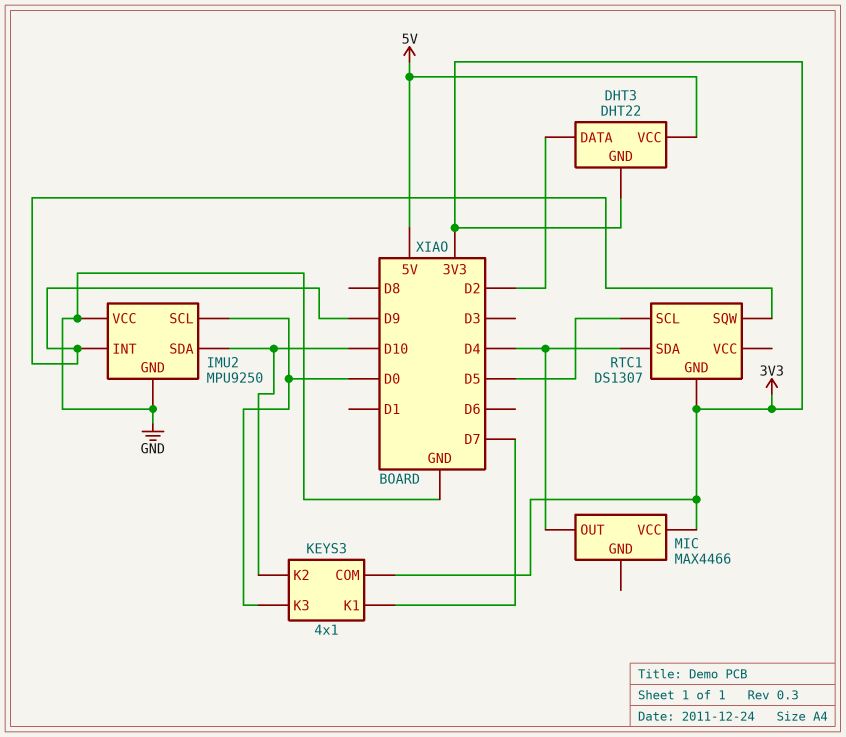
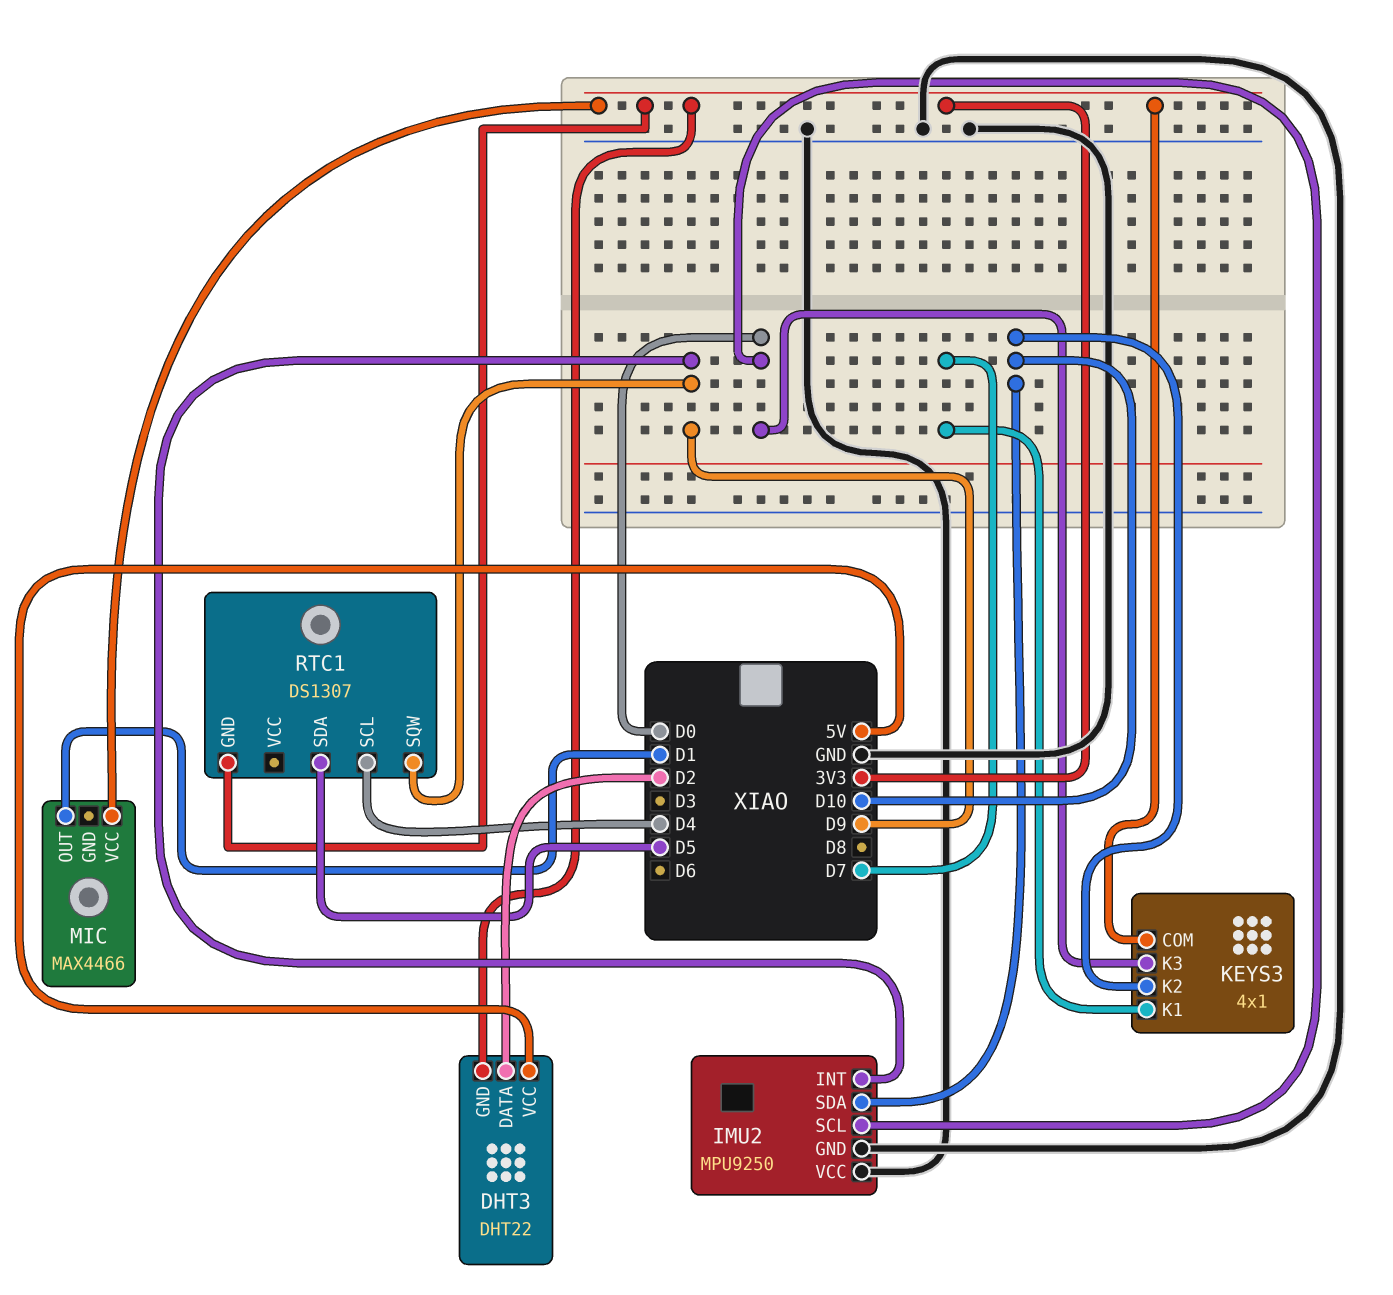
MIC pin OUT: D4 -> D1
RTC1 pin SCL: D5 -> D4
RTC1 pin SDA: D4 -> D5

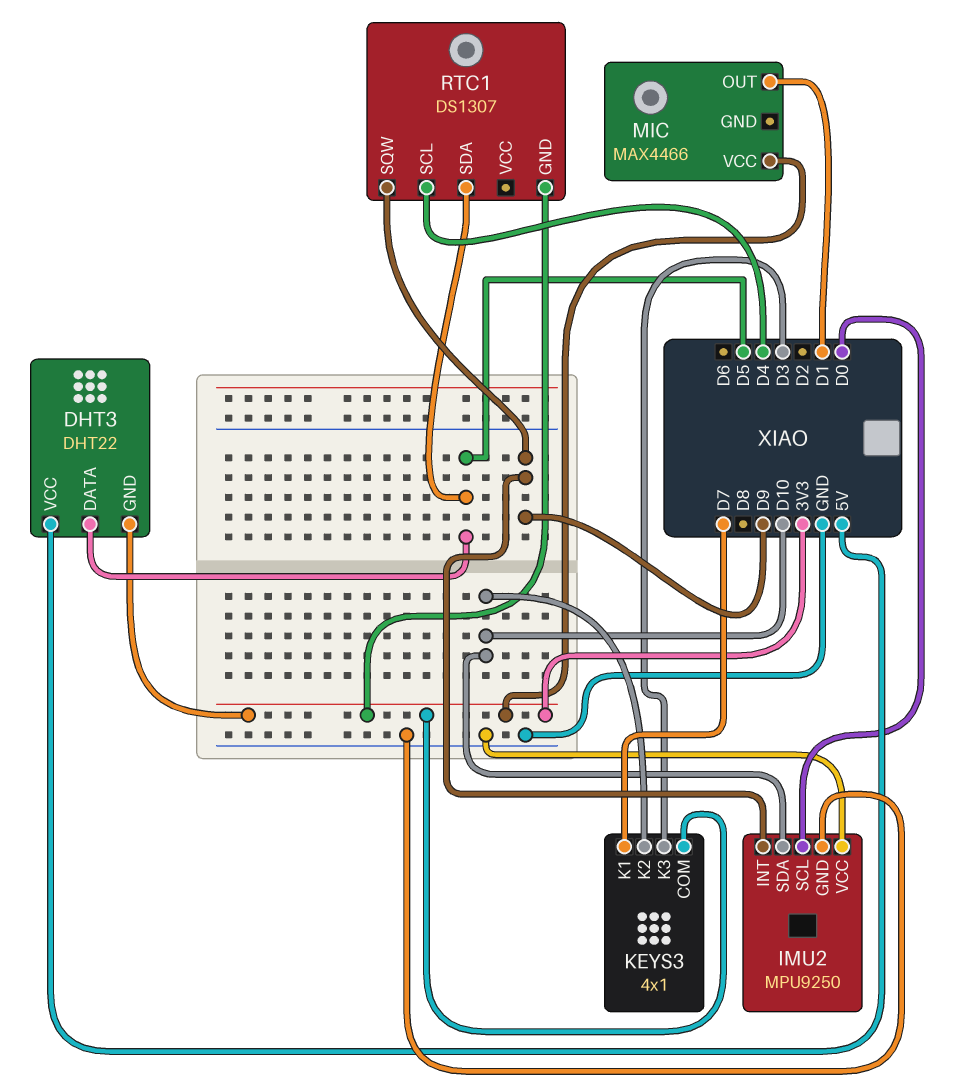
DHT3 pin DATA: D2 -> D5
KEYS3 pin K3: D0 -> D3

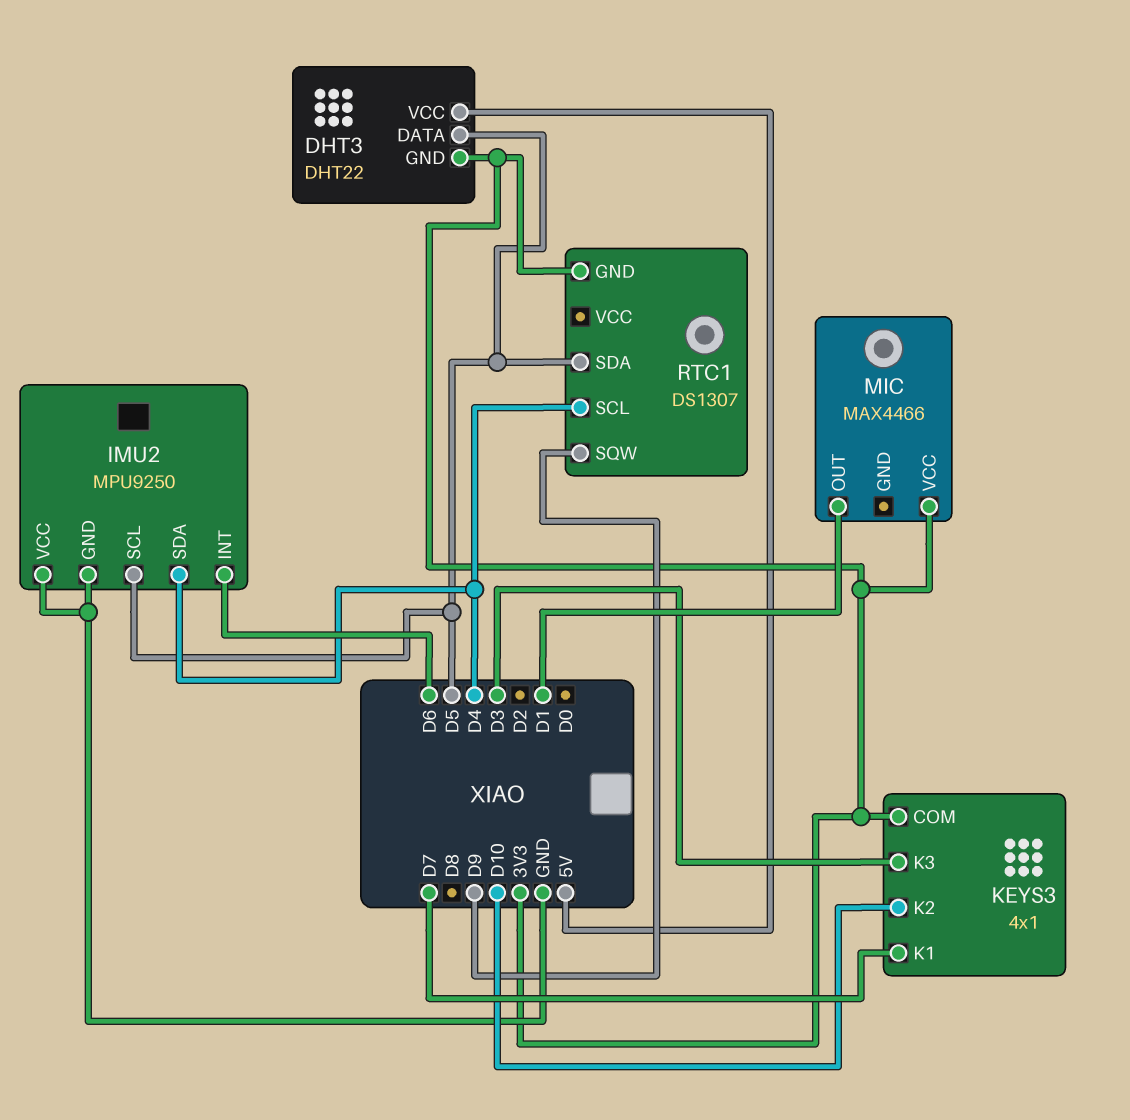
IMU2 pin INT: D9 -> D6
IMU2 pin SCL: D0 -> D5
IMU2 pin SDA: D10 -> D4

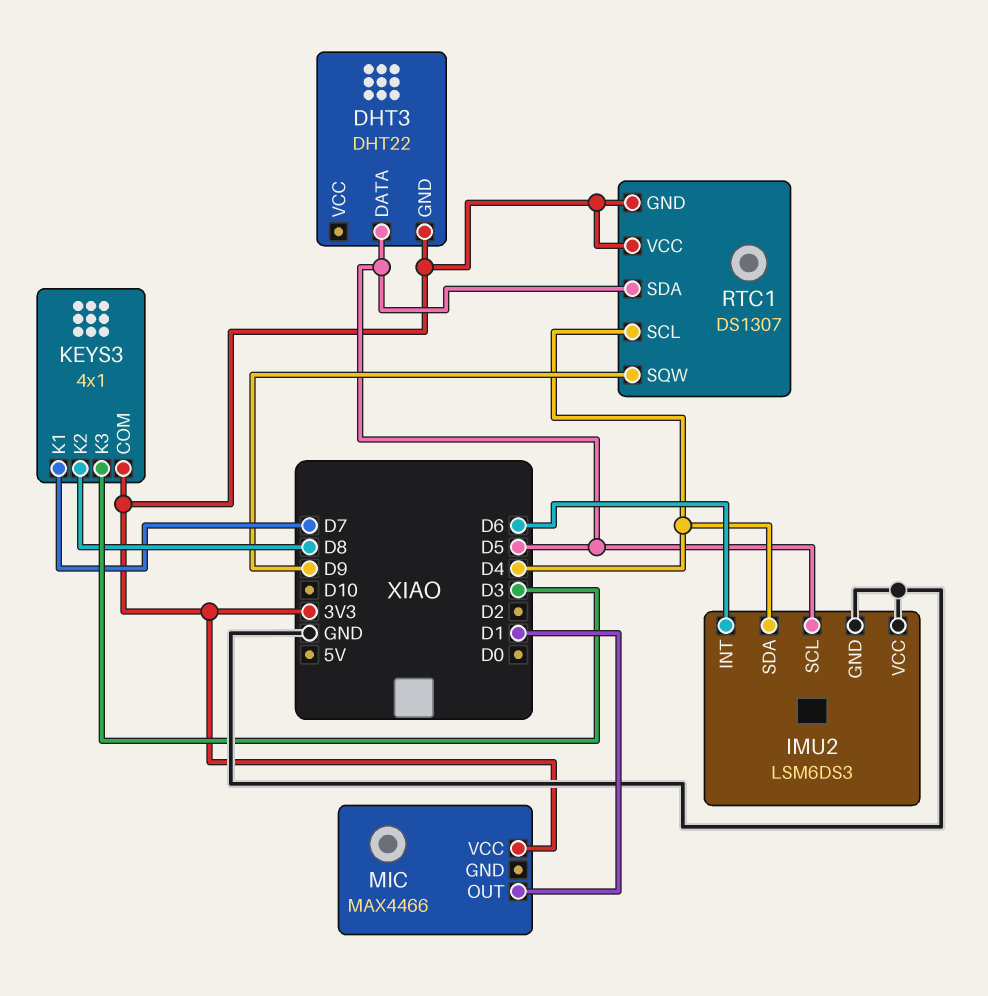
DHT3 pin VCC: 5V -> none
IMU2: MPU9250 -> LSM6DS3
KEYS3 pin K2: D10 -> D8
RTC1 pin VCC: none -> 3V3

